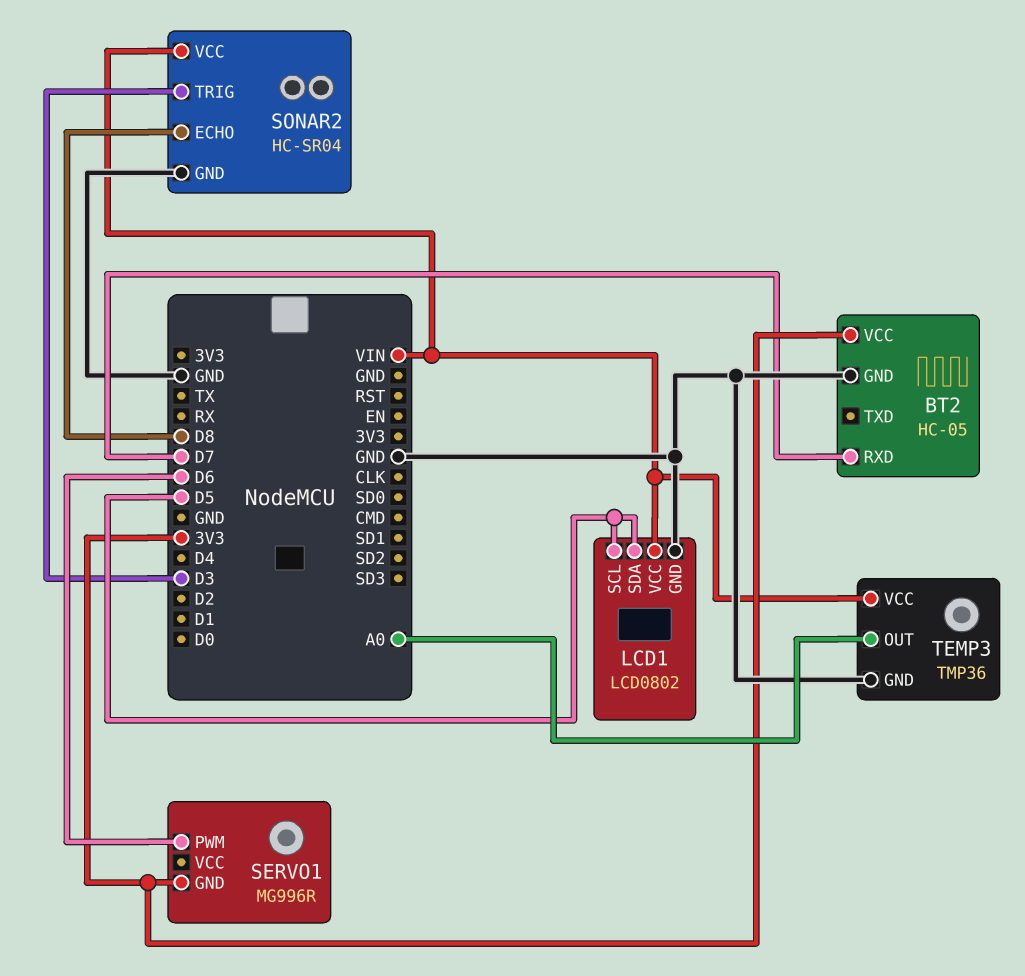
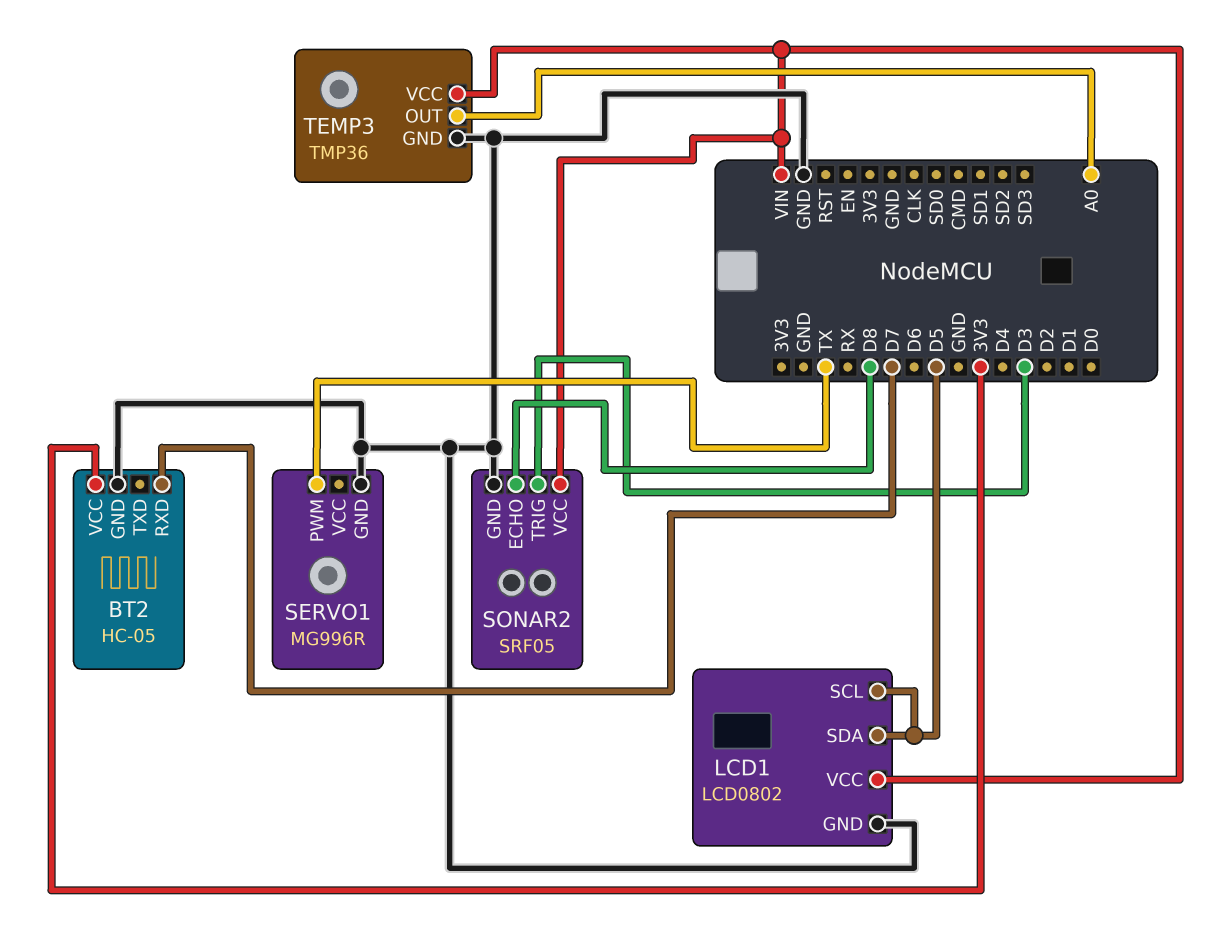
SERVO1 pin GND: 3V3 -> GND
SERVO1 pin PWM: D6 -> TX
SONAR2: HC-SR04 -> SRF05

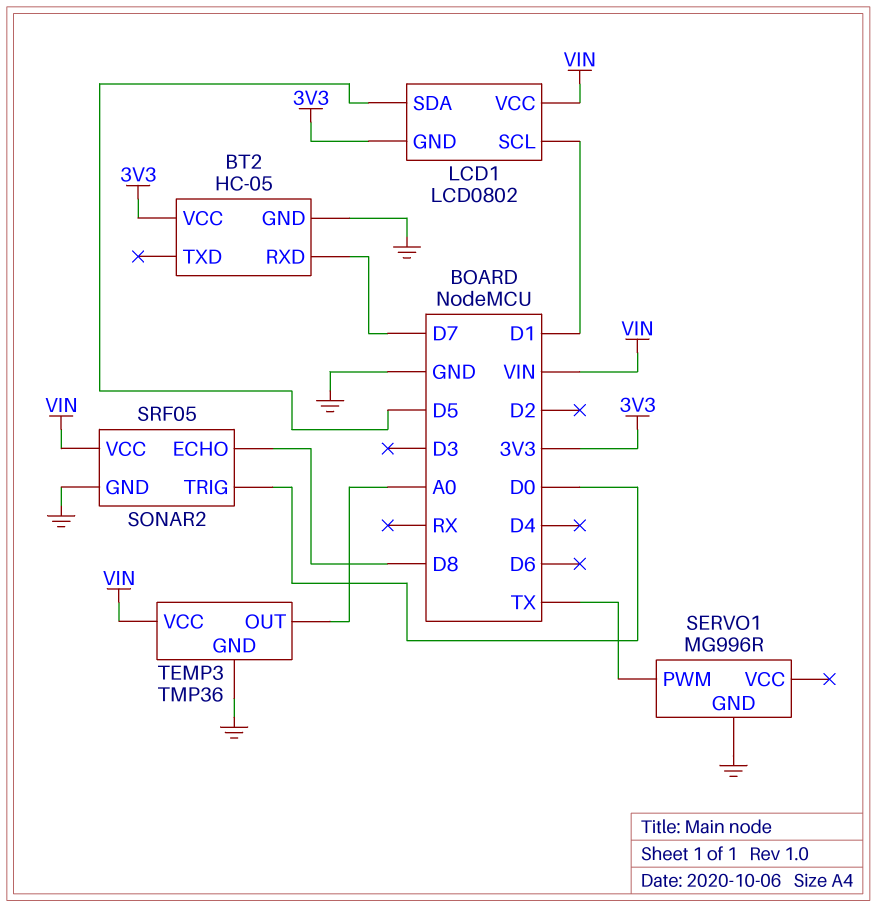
LCD1 pin GND: GND -> 3V3
LCD1 pin SCL: D5 -> D1
SONAR2 pin TRIG: D3 -> D0

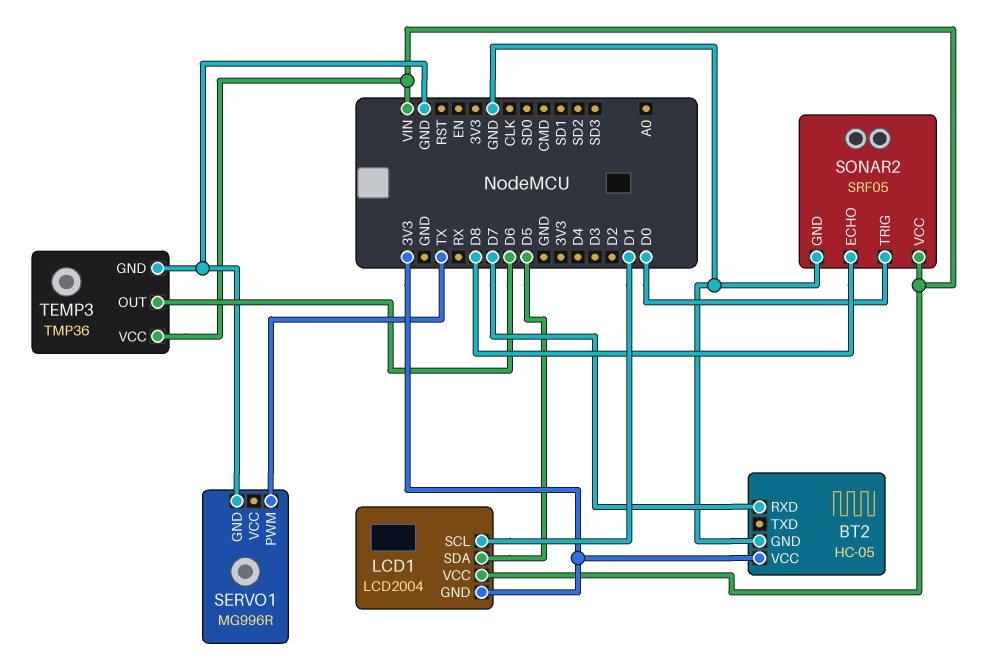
LCD1: LCD0802 -> LCD2004
TEMP3 pin OUT: A0 -> D6

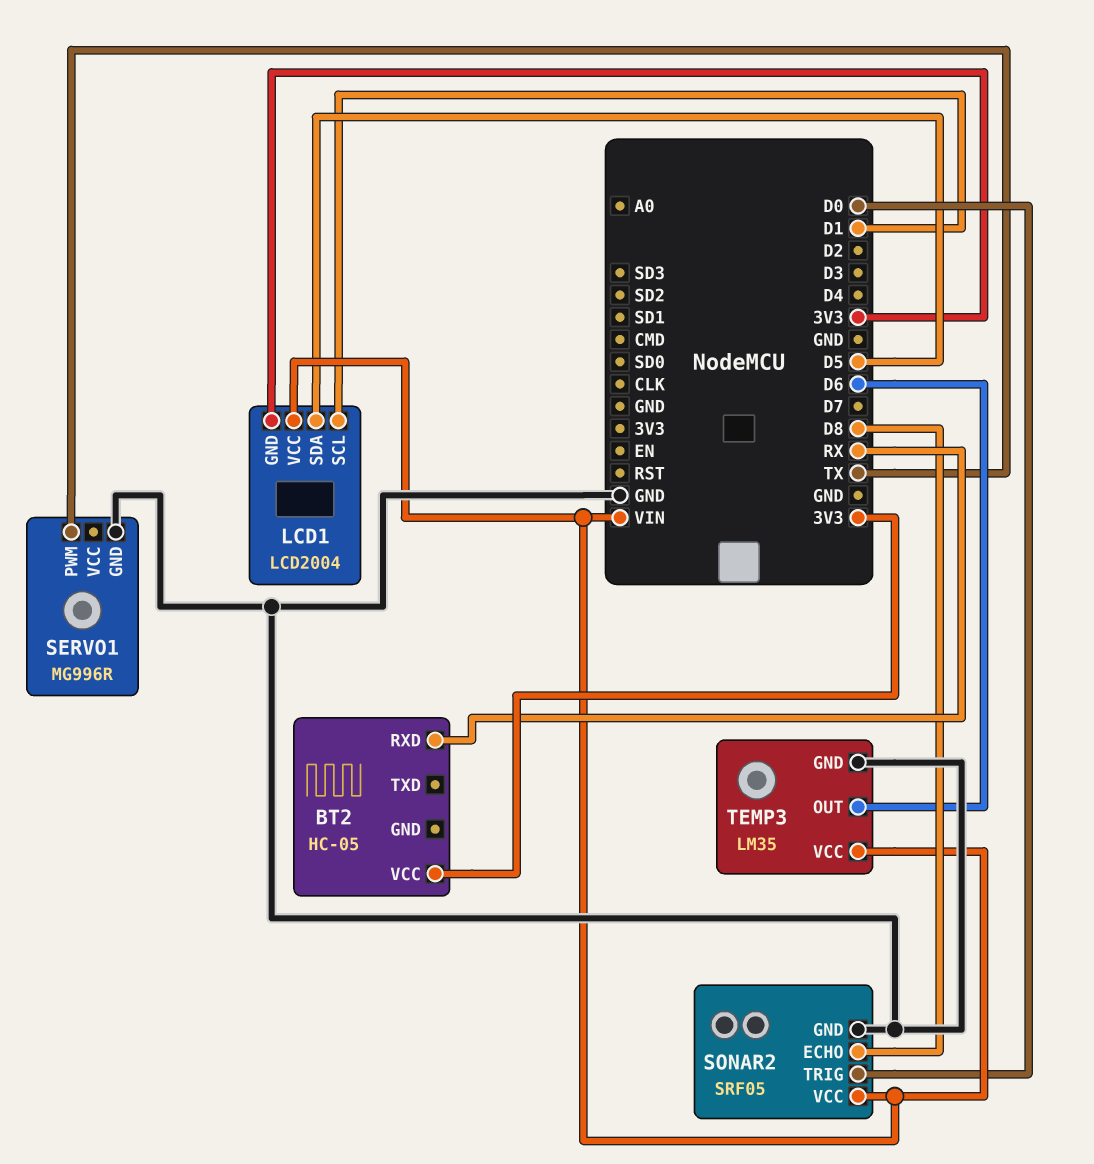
BT2 pin GND: GND -> none
BT2 pin RXD: D7 -> RX
TEMP3: TMP36 -> LM35

